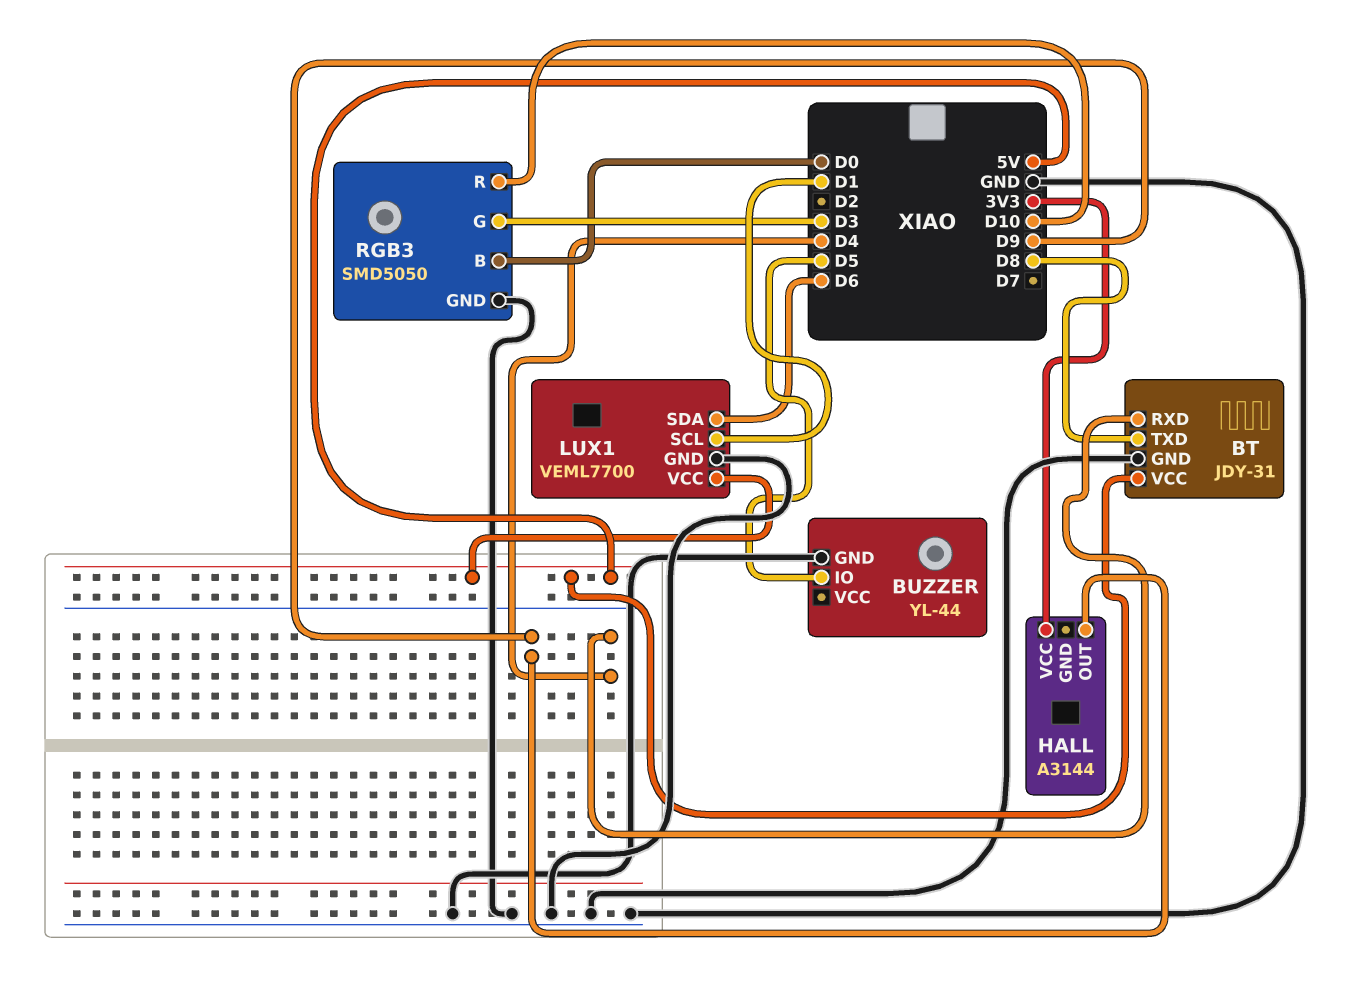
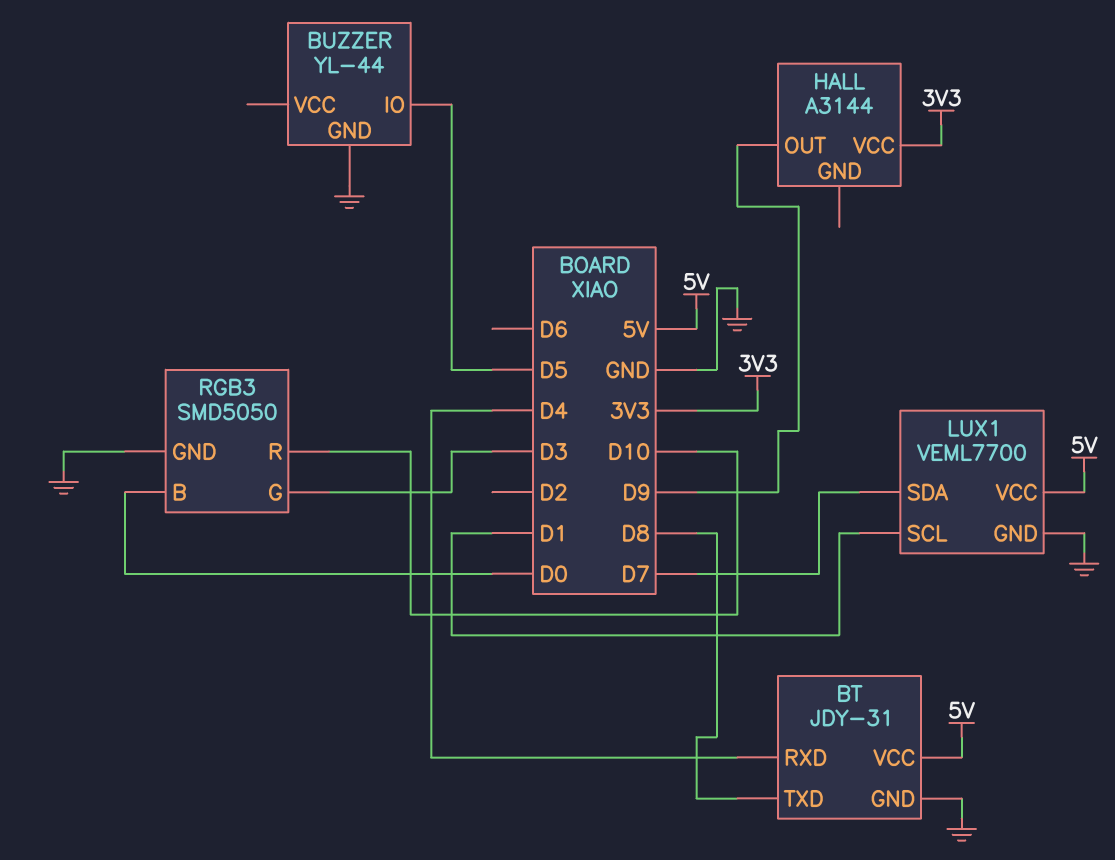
LUX1 pin SDA: D6 -> D7

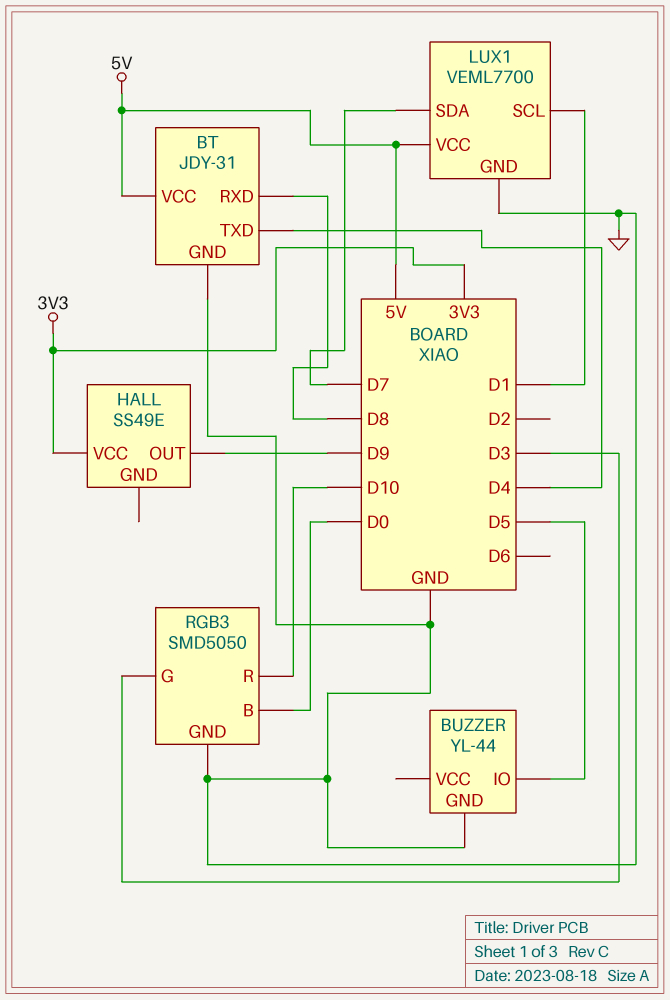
BT pin RXD: D4 -> D8
BT pin TXD: D8 -> D4
HALL: A3144 -> SS49E

